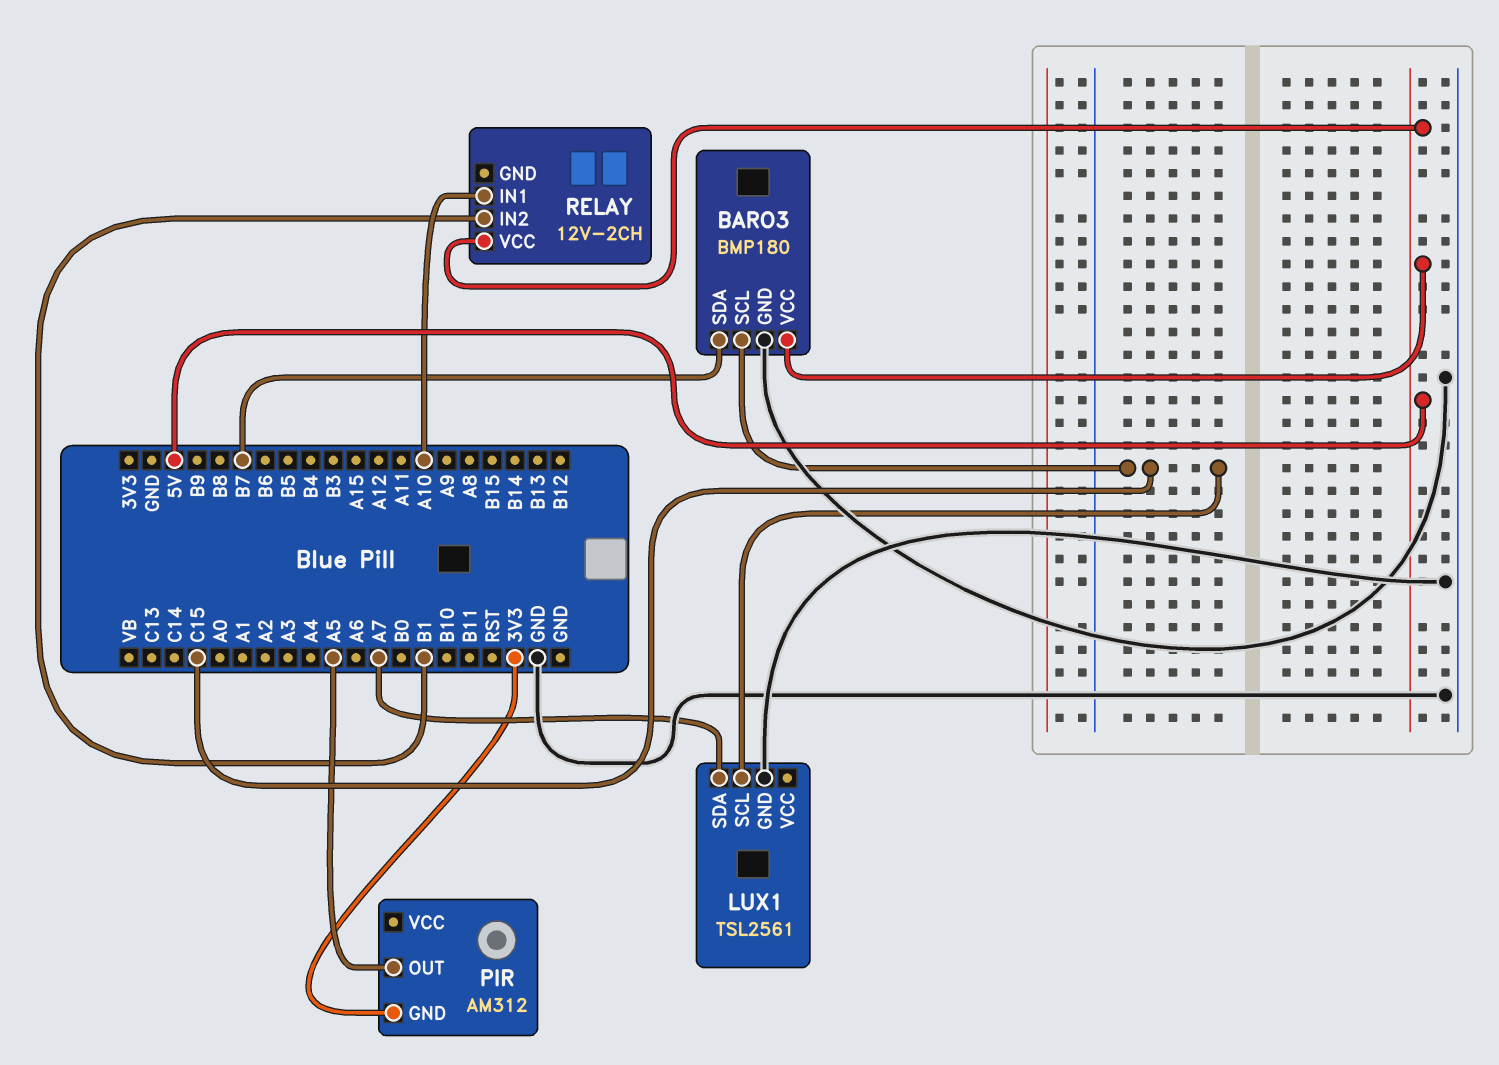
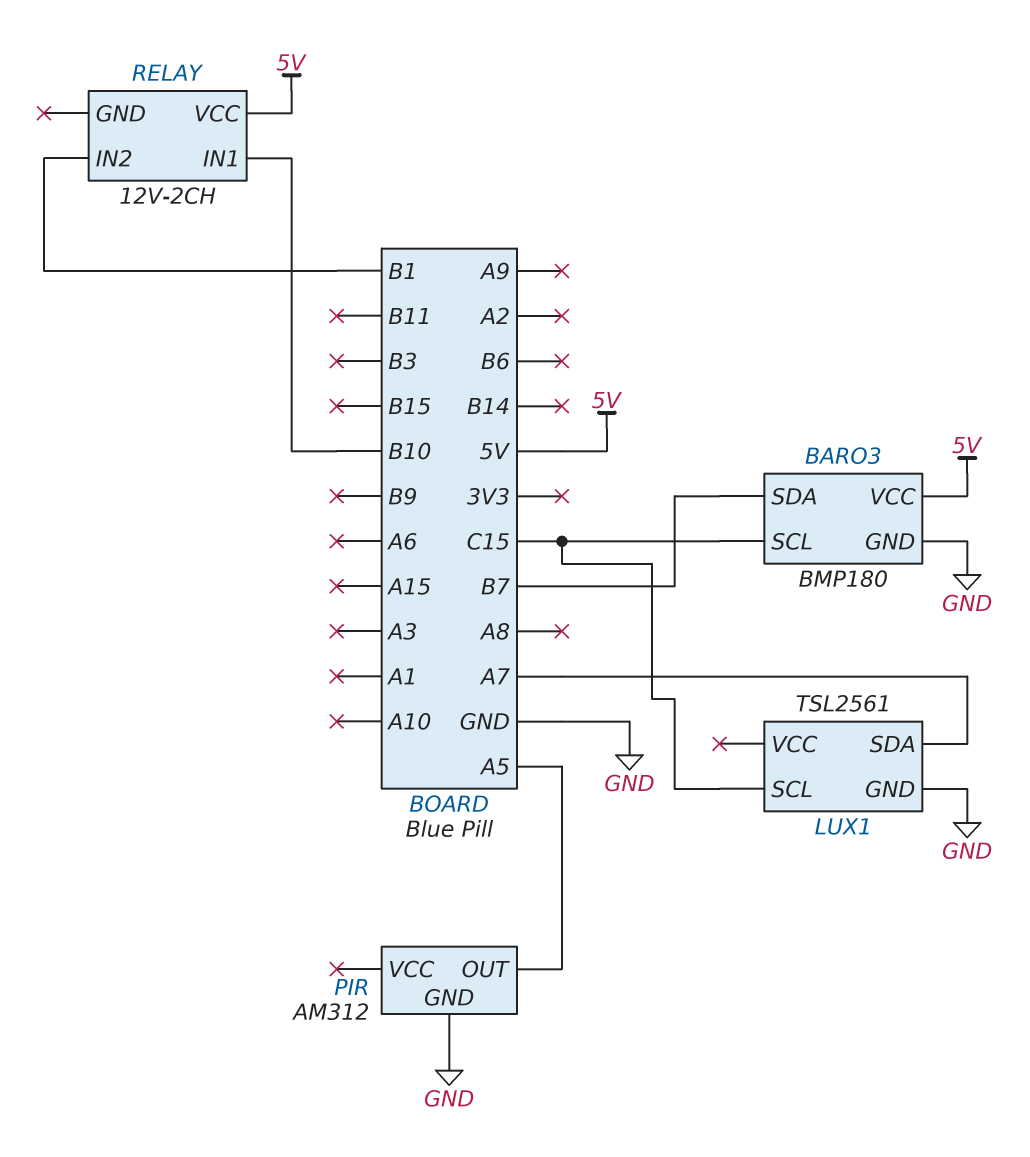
PIR pin GND: 3V3 -> GND
RELAY pin IN1: A10 -> B10

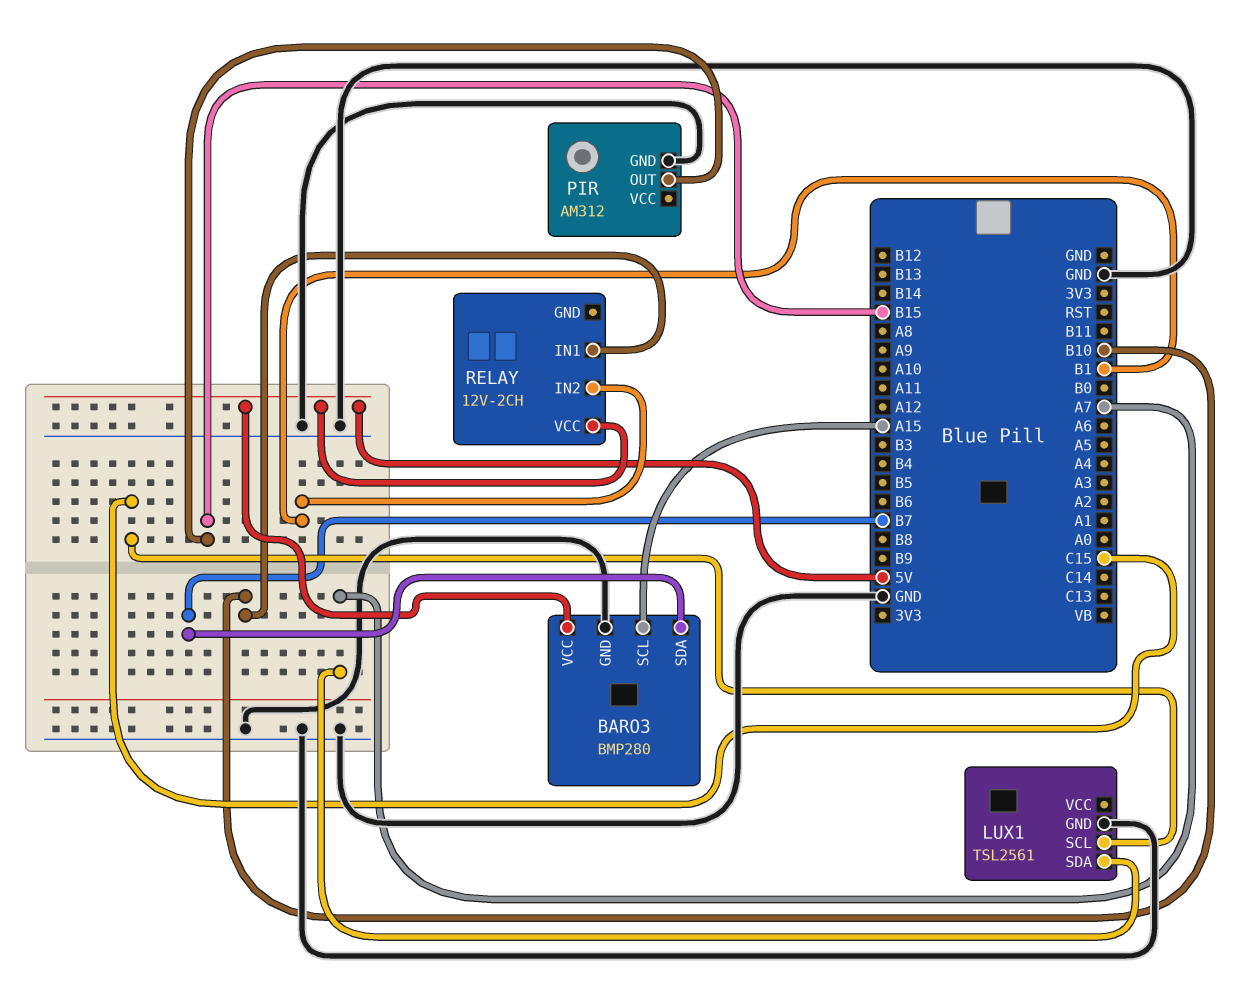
BARO3: BMP180 -> BMP280
BARO3 pin SCL: C15 -> A15
PIR pin OUT: A5 -> B15

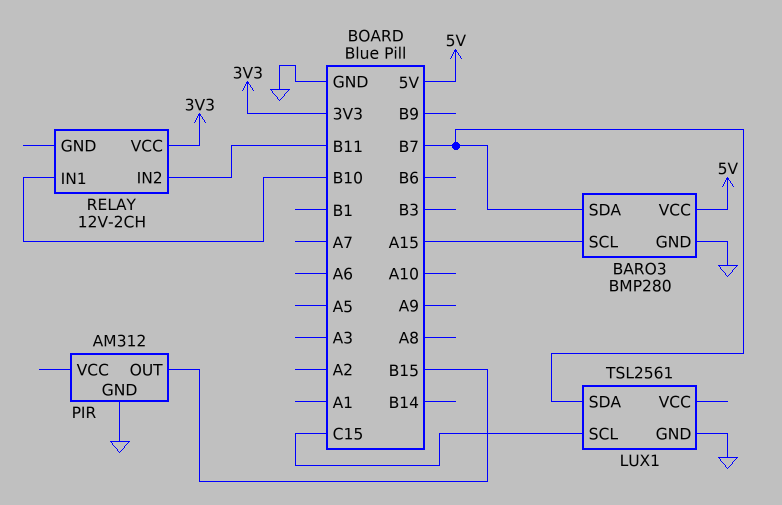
LUX1 pin SDA: A7 -> B7
RELAY pin IN2: B1 -> B11
RELAY pin VCC: 5V -> 3V3

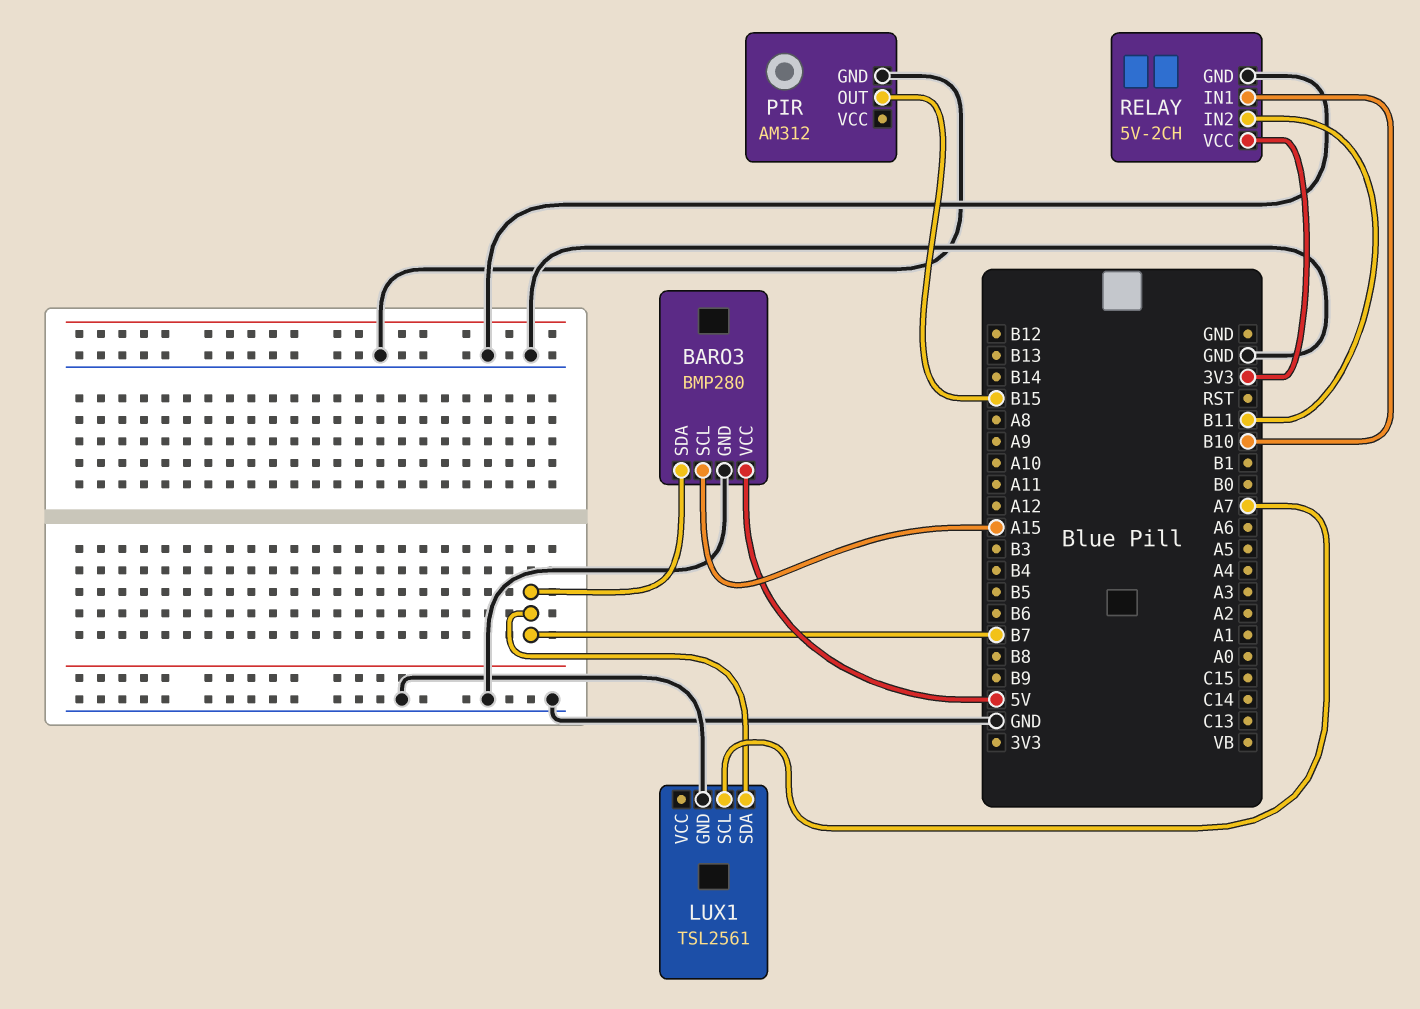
LUX1 pin SCL: C15 -> A7
RELAY: 12V-2CH -> 5V-2CH
RELAY pin GND: none -> GND

